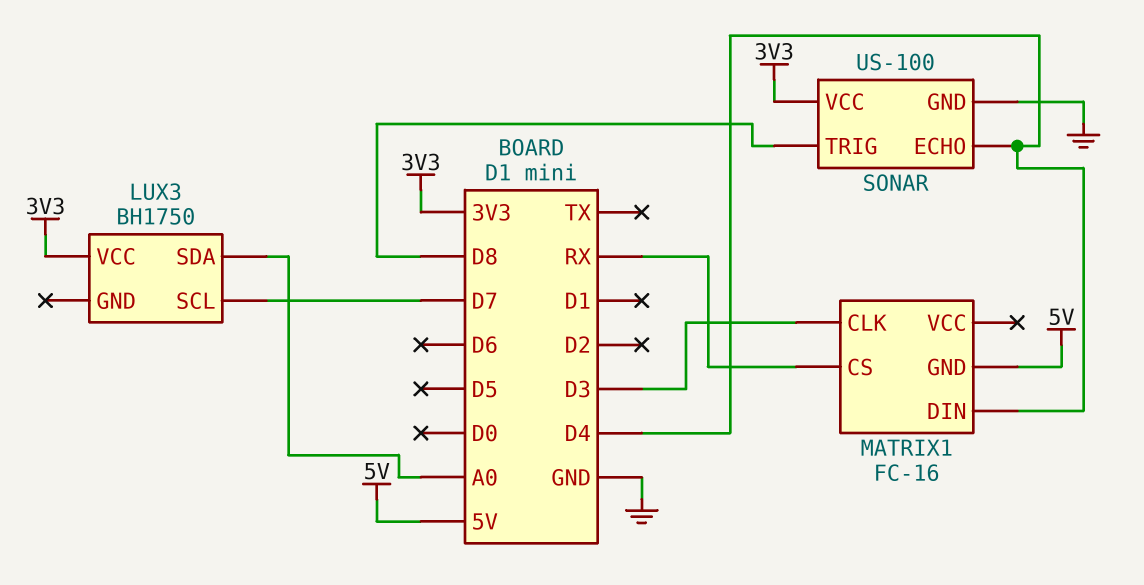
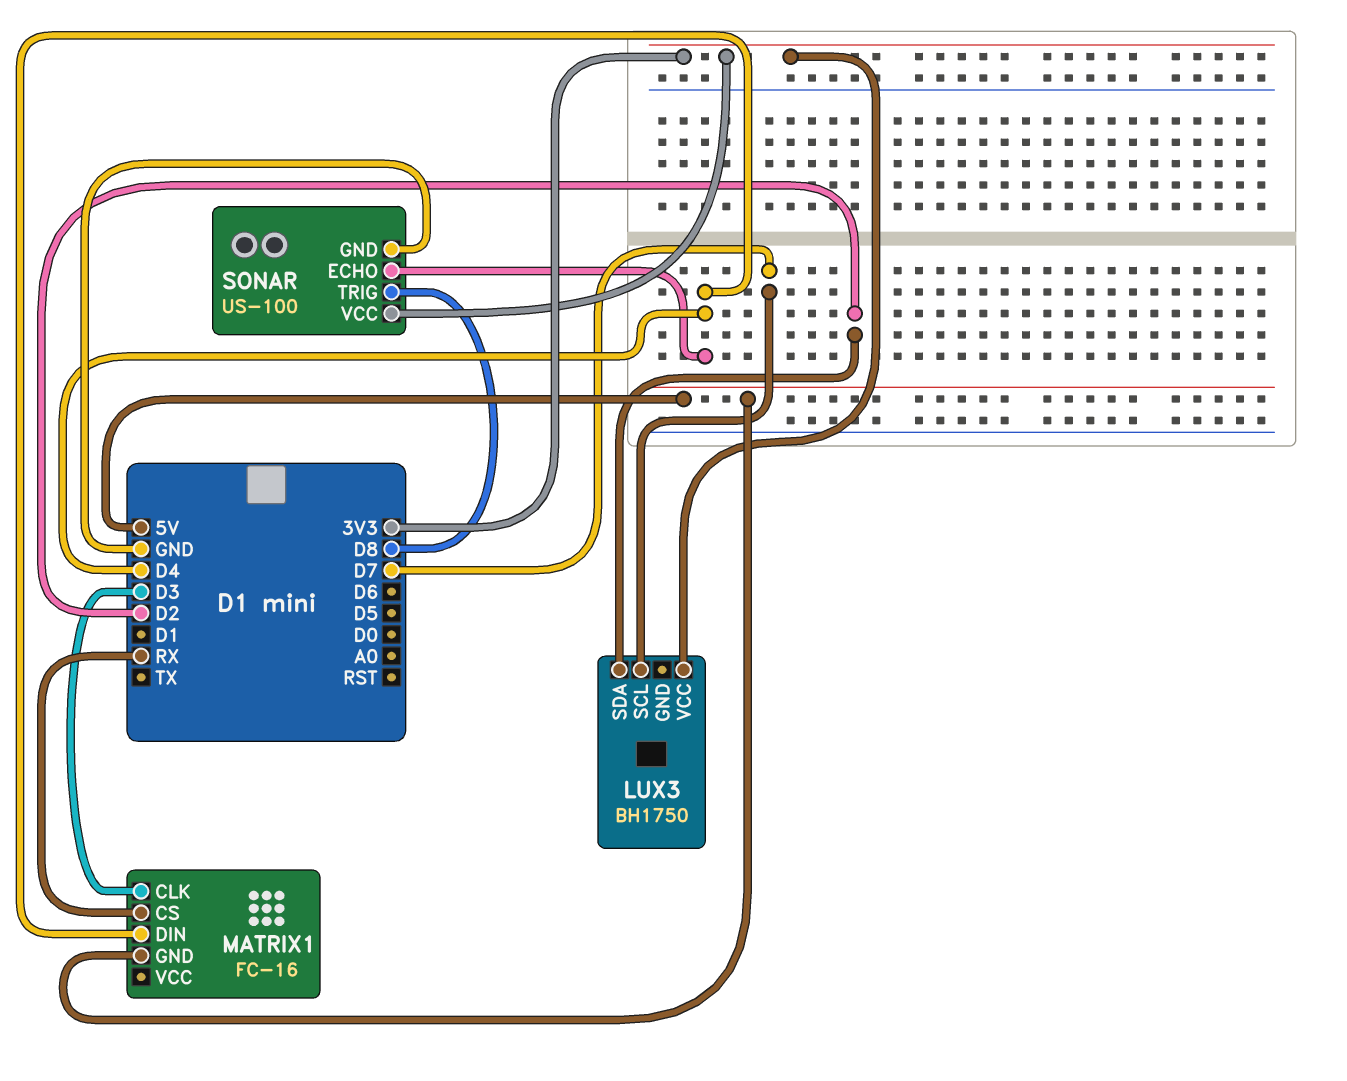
LUX3 pin SDA: A0 -> D2

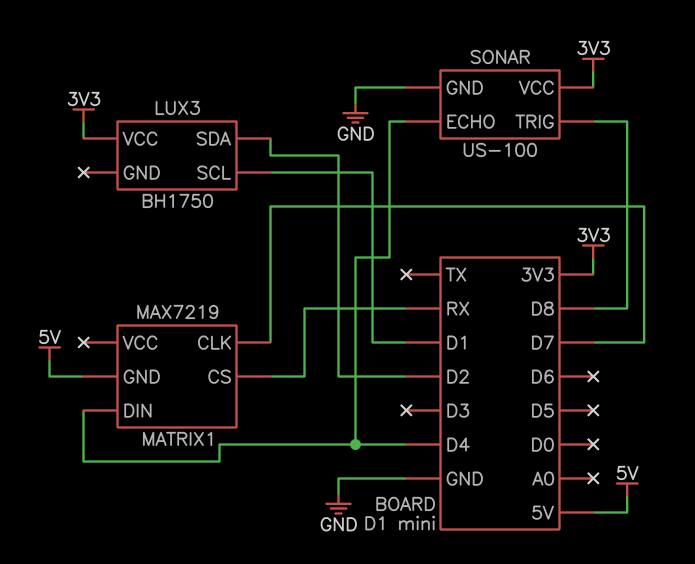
LUX3 pin SCL: D7 -> D1
MATRIX1: FC-16 -> MAX7219
MATRIX1 pin CLK: D3 -> D7

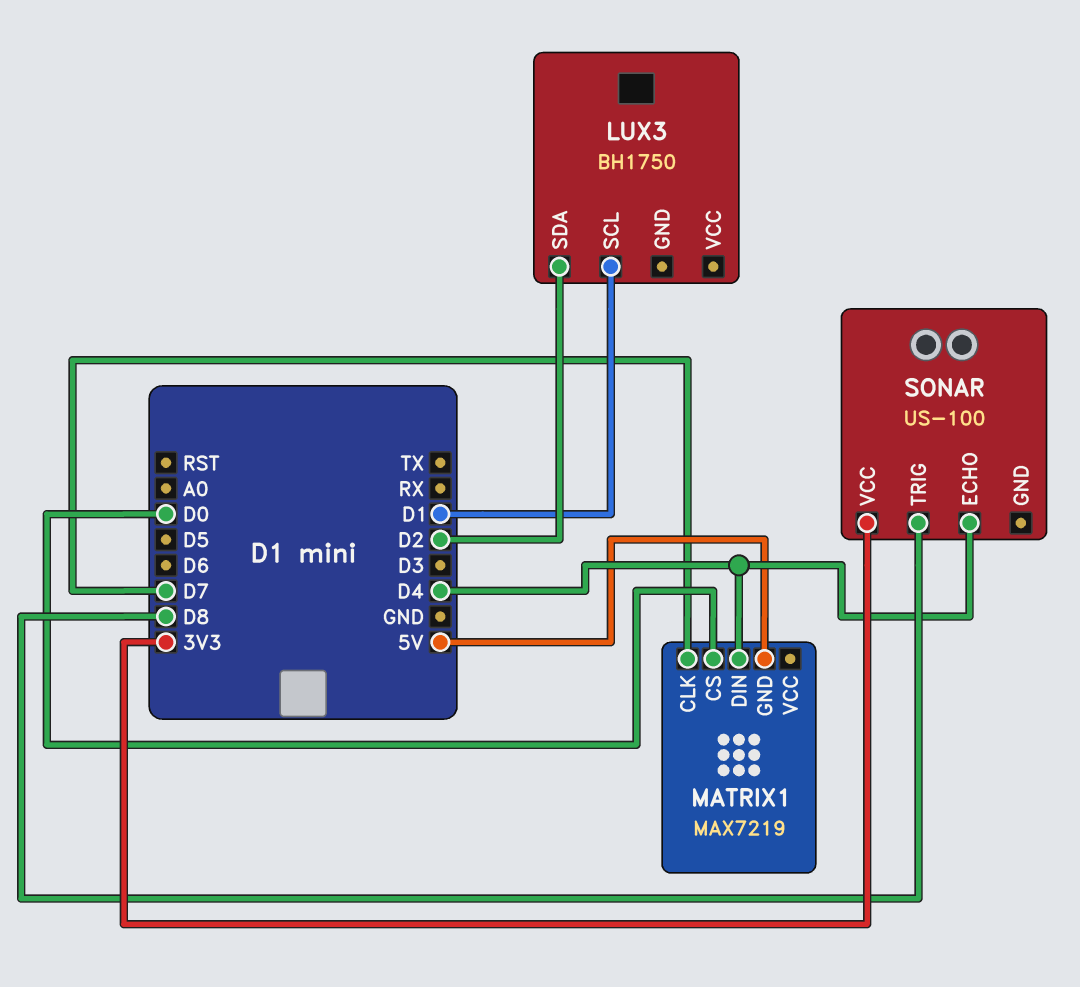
LUX3 pin VCC: 3V3 -> none
MATRIX1 pin CS: RX -> D0
SONAR pin GND: GND -> none

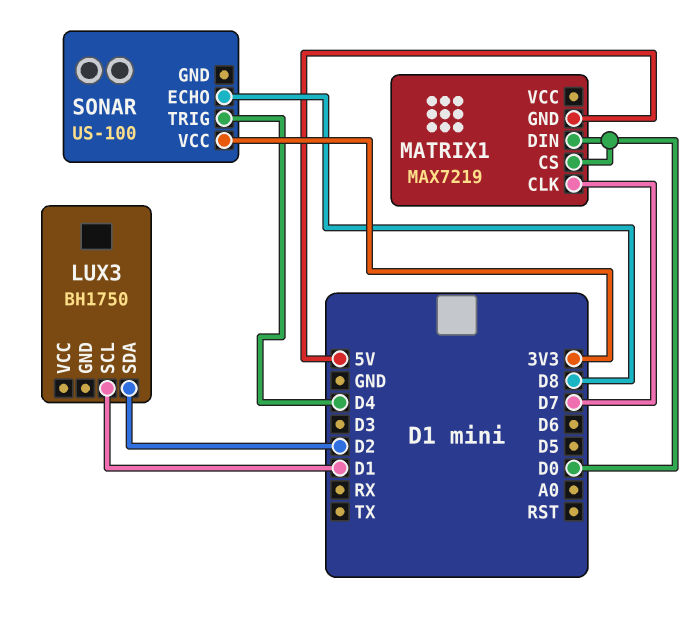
MATRIX1 pin DIN: D4 -> D0
SONAR pin ECHO: D4 -> D8
SONAR pin TRIG: D8 -> D4

